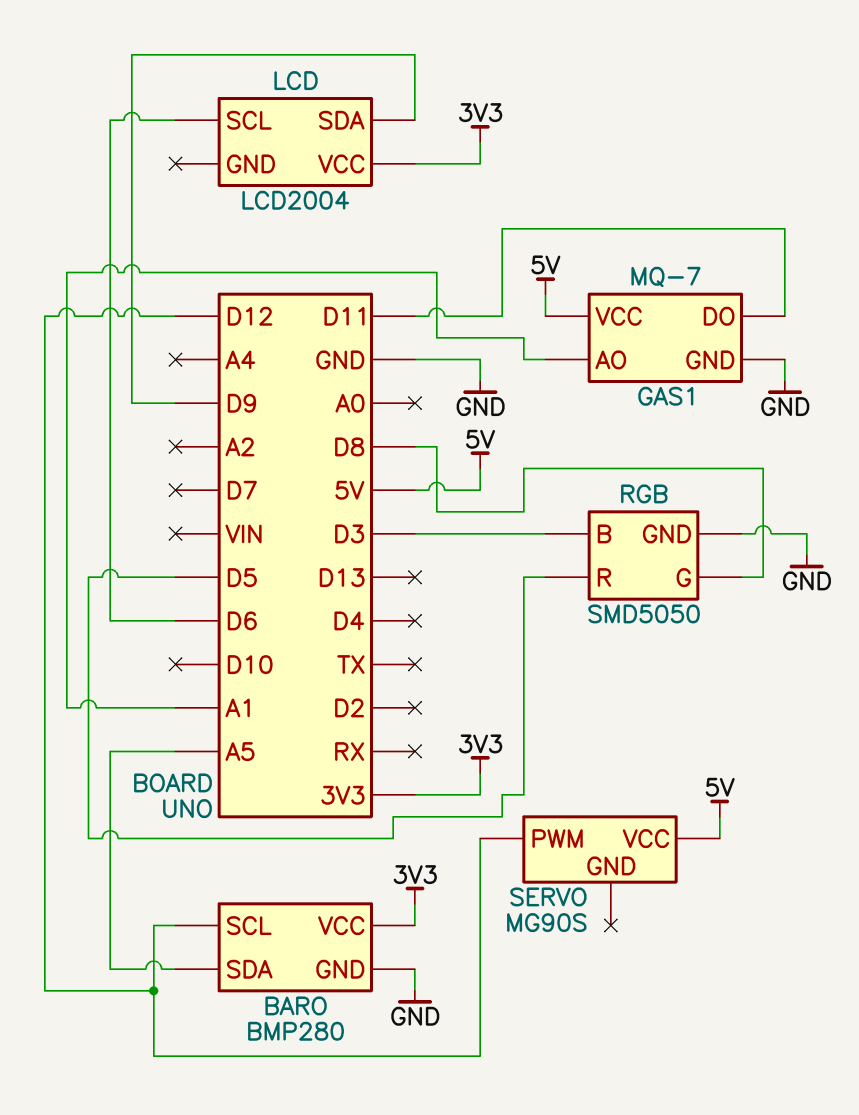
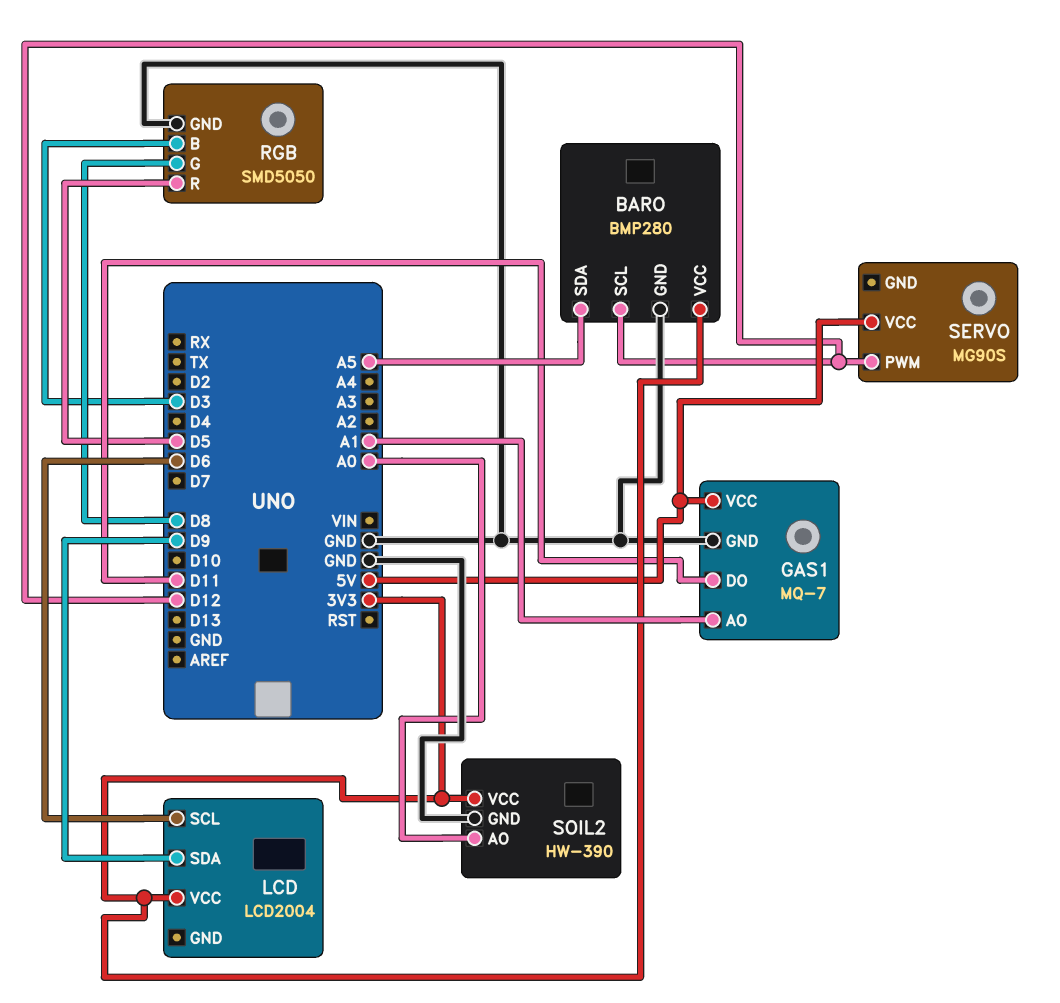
SOIL2: none -> HW-390
SOIL2 pin AO: none -> A0
SOIL2 pin GND: none -> GND
SOIL2 pin VCC: none -> 3V3

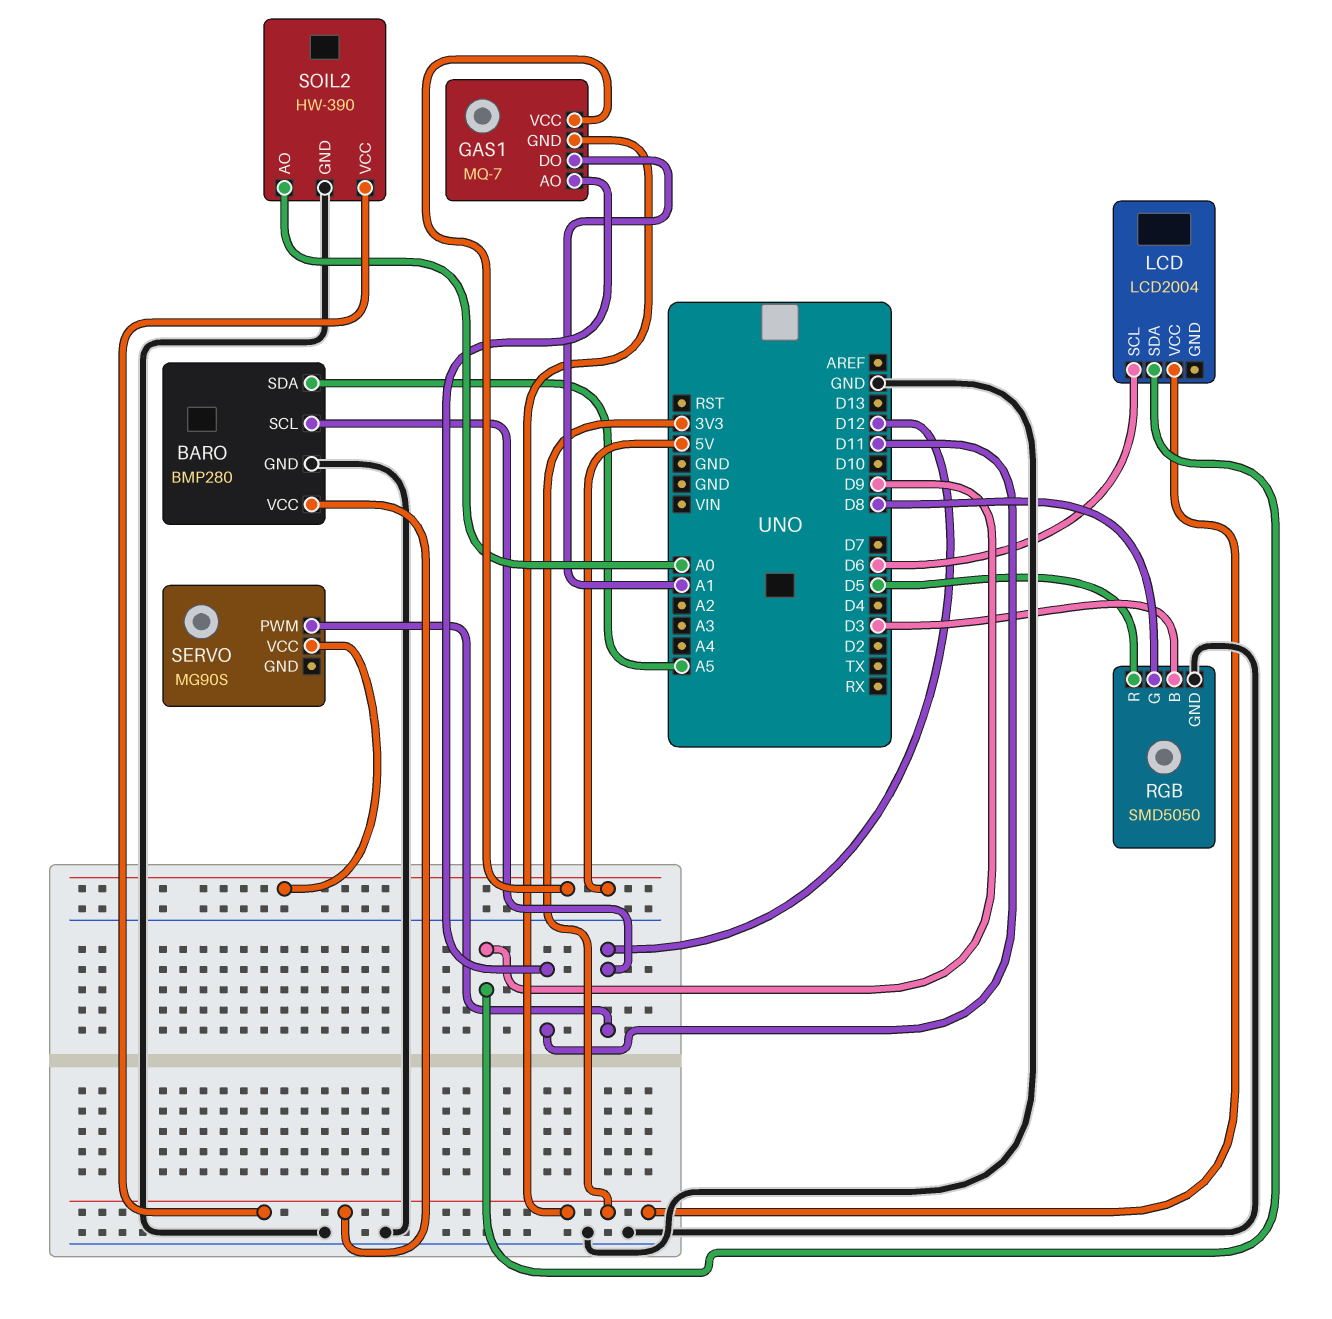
GAS1 pin AO: A1 -> D11
GAS1 pin DO: D11 -> A1
GAS1 pin GND: GND -> 3V3

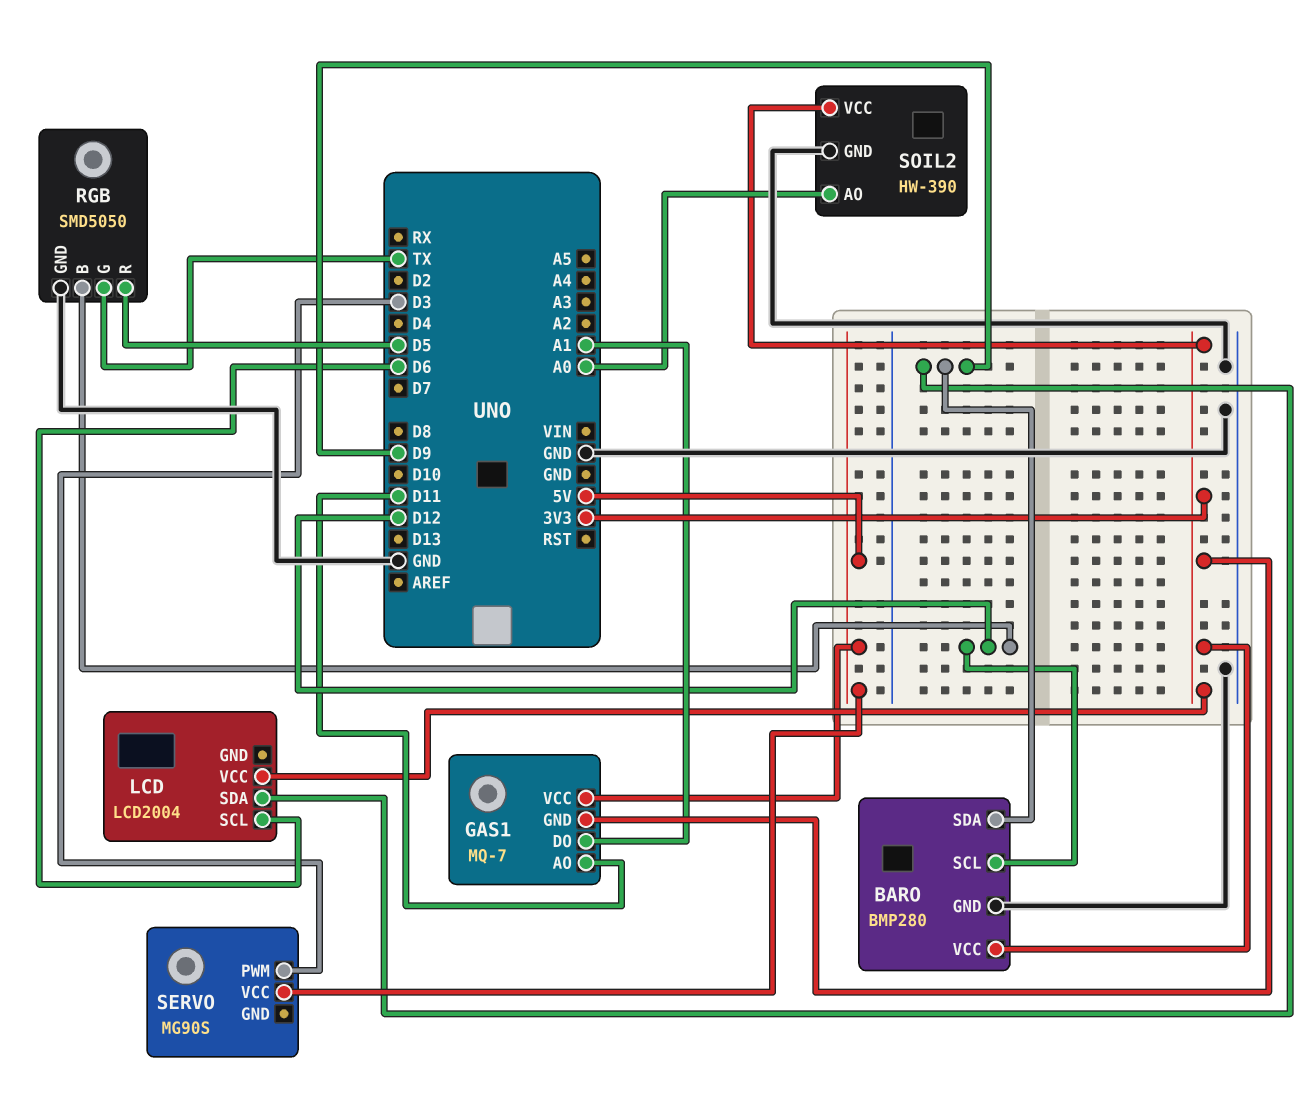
BARO pin SDA: A5 -> D9
RGB pin B: D3 -> D12
RGB pin G: D8 -> TX
SERVO pin PWM: D12 -> D3

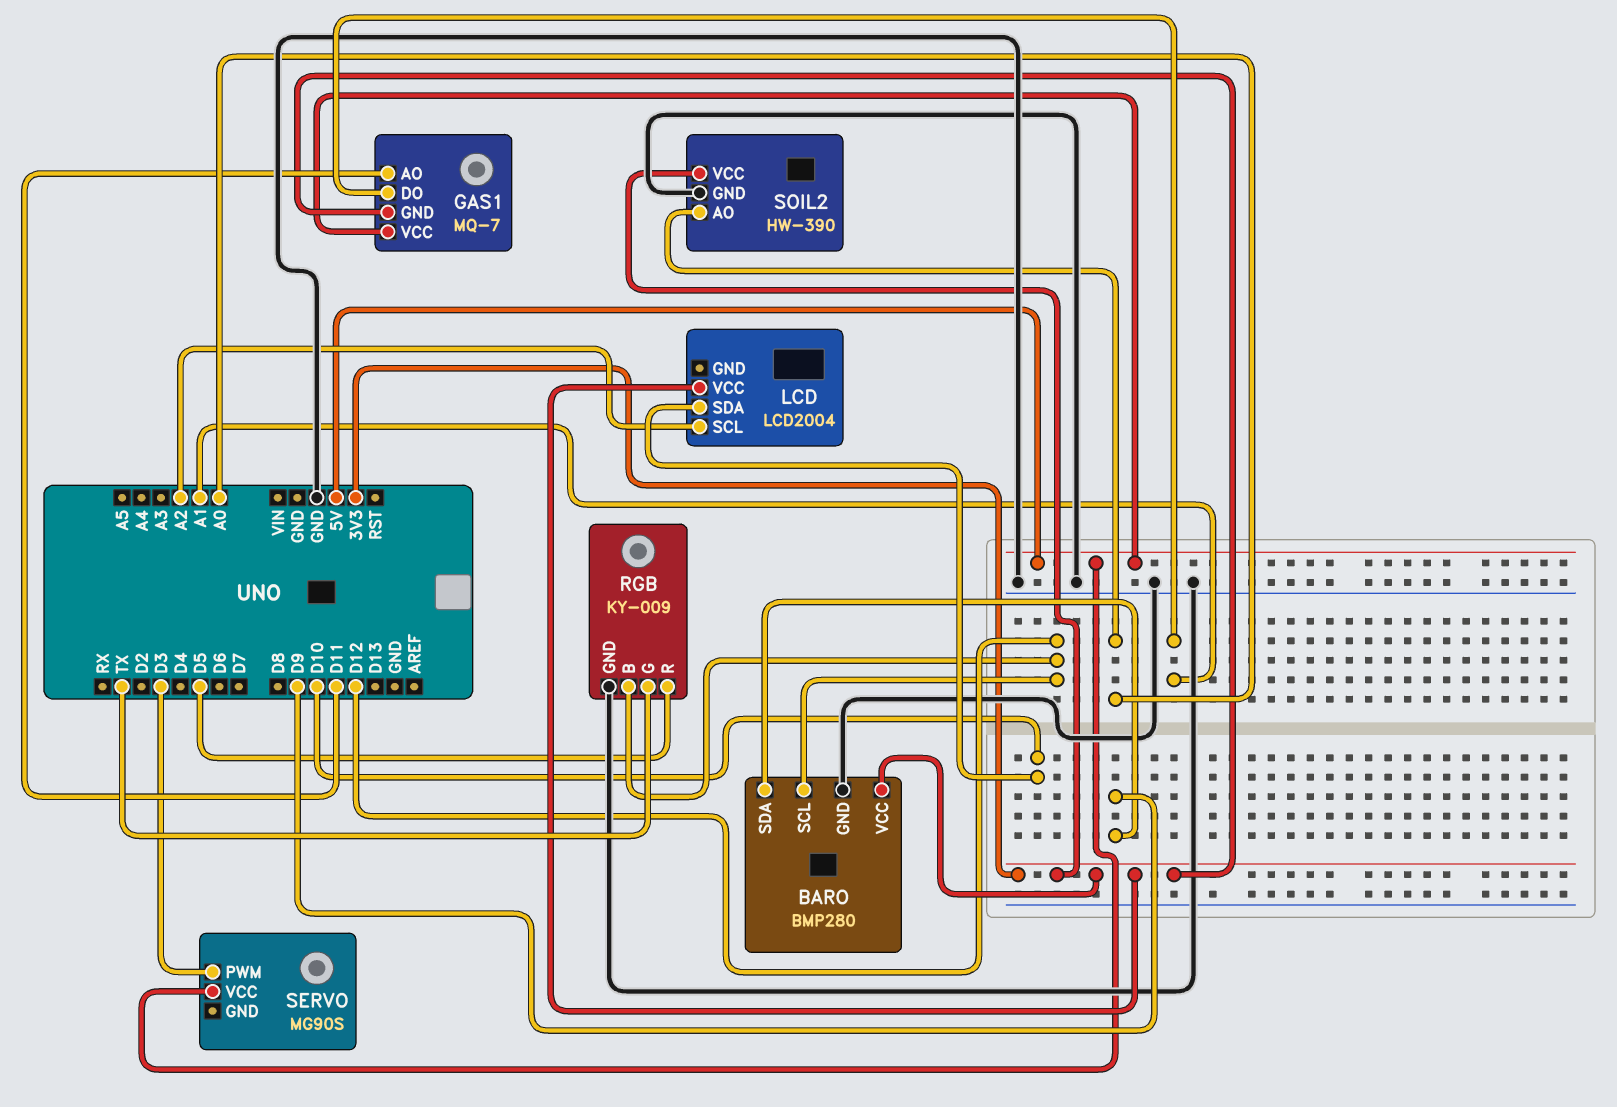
LCD pin SCL: D6 -> A2
LCD pin SDA: D9 -> D10
RGB: SMD5050 -> KY-009

